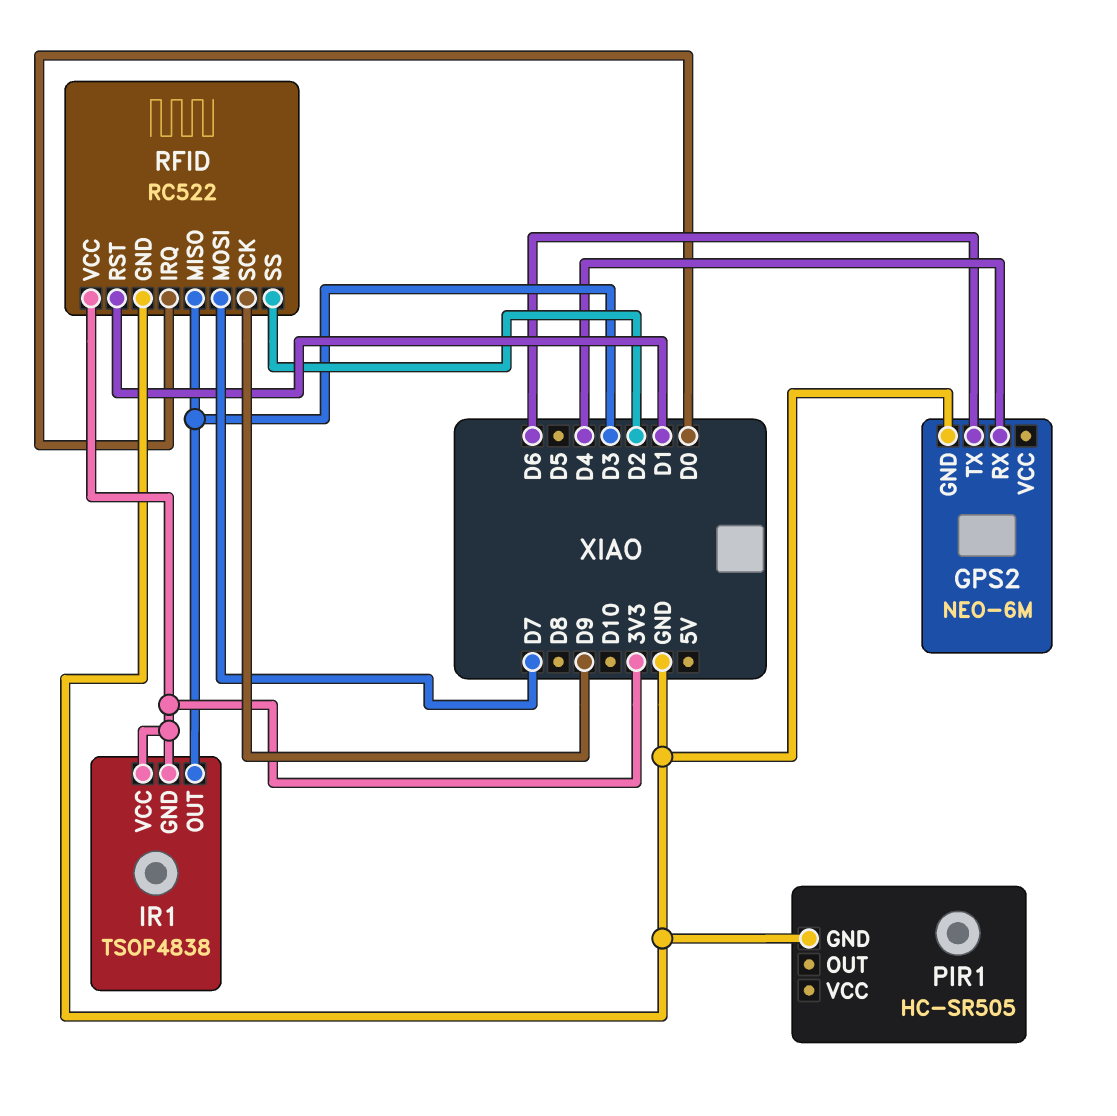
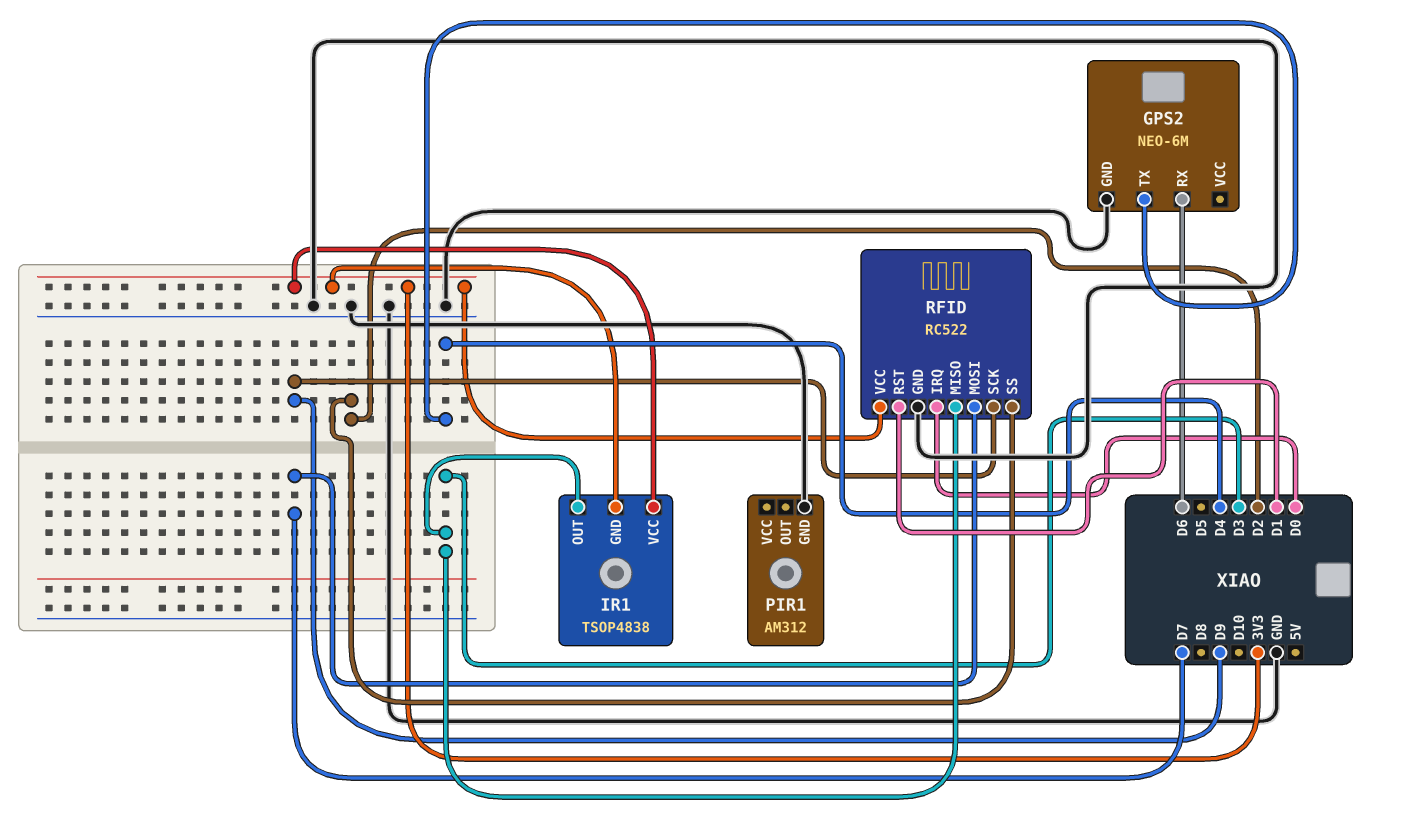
GPS2 pin RX: D4 -> D6
GPS2 pin TX: D6 -> D4
PIR1: HC-SR505 -> AM312

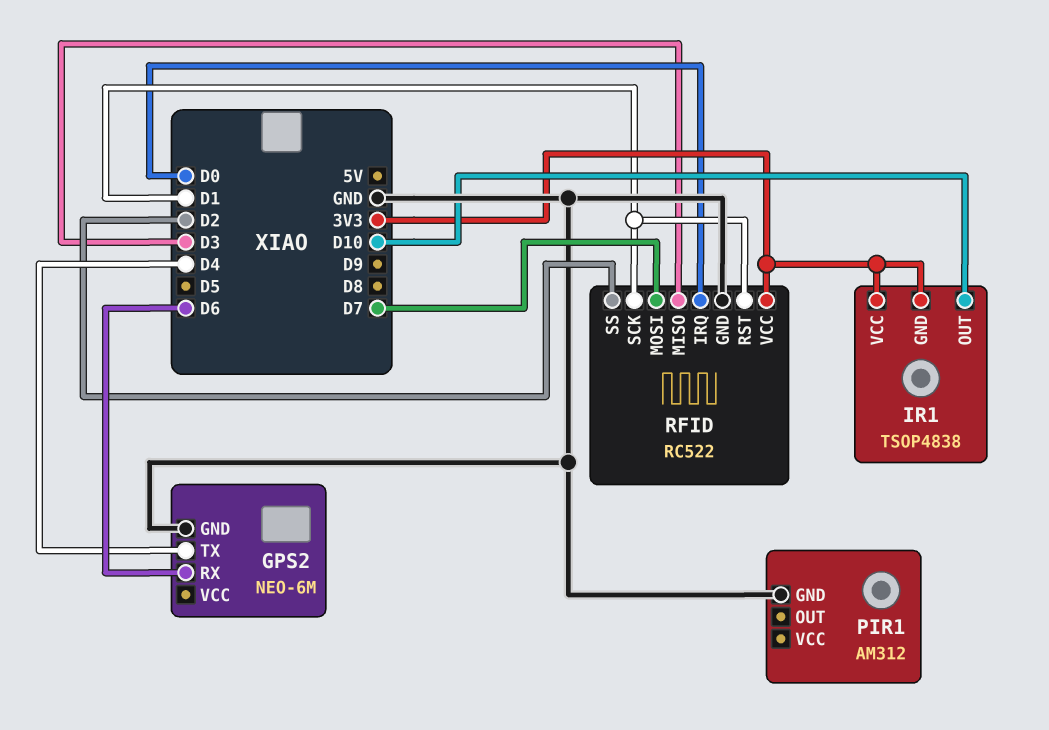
IR1 pin OUT: D3 -> D10
RFID pin SCK: D9 -> D1

